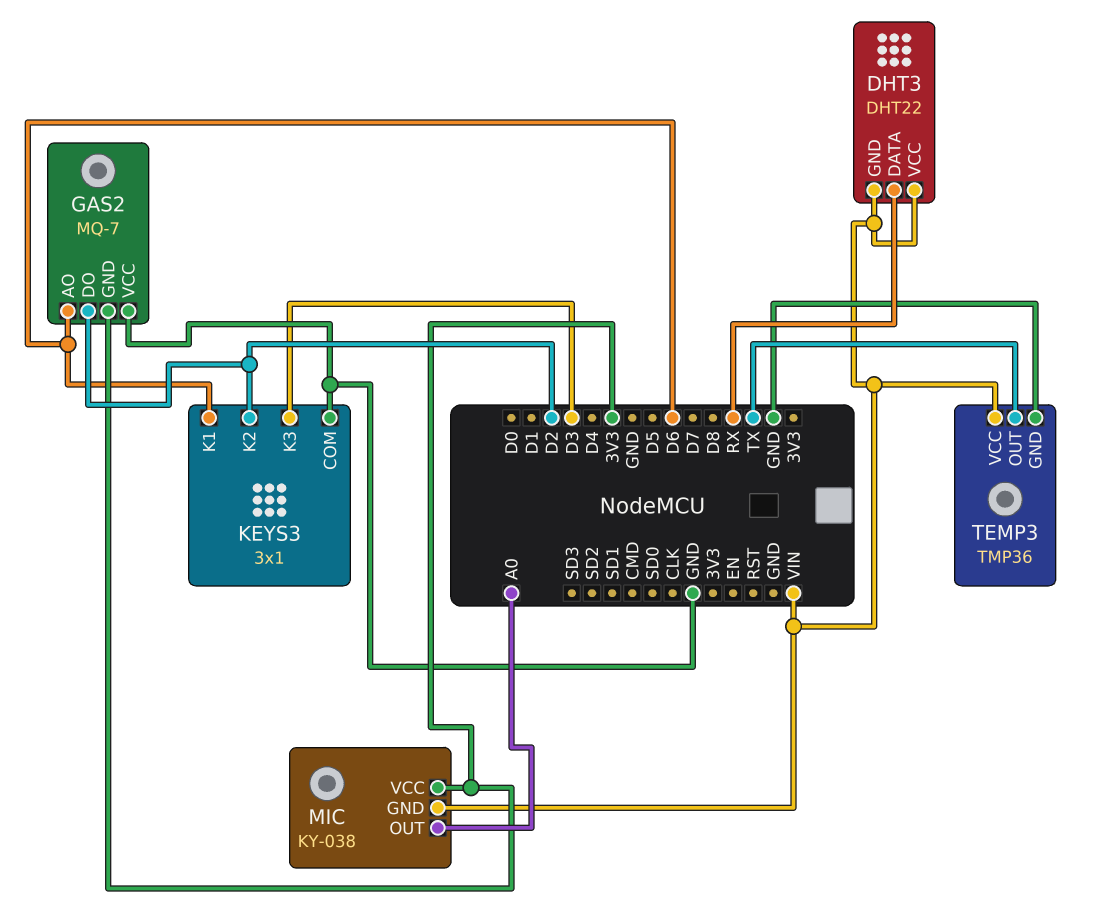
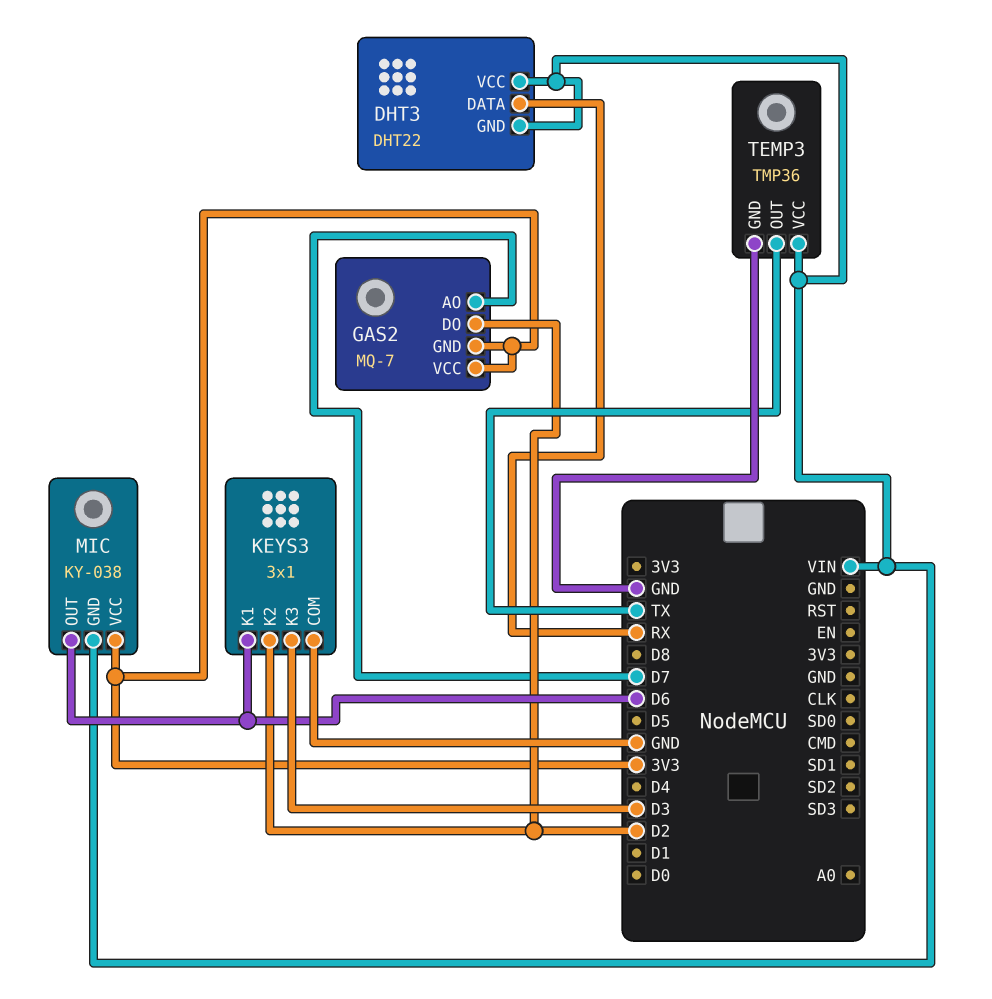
GAS2 pin AO: D6 -> D7
GAS2 pin VCC: GND -> 3V3
MIC pin OUT: A0 -> D6

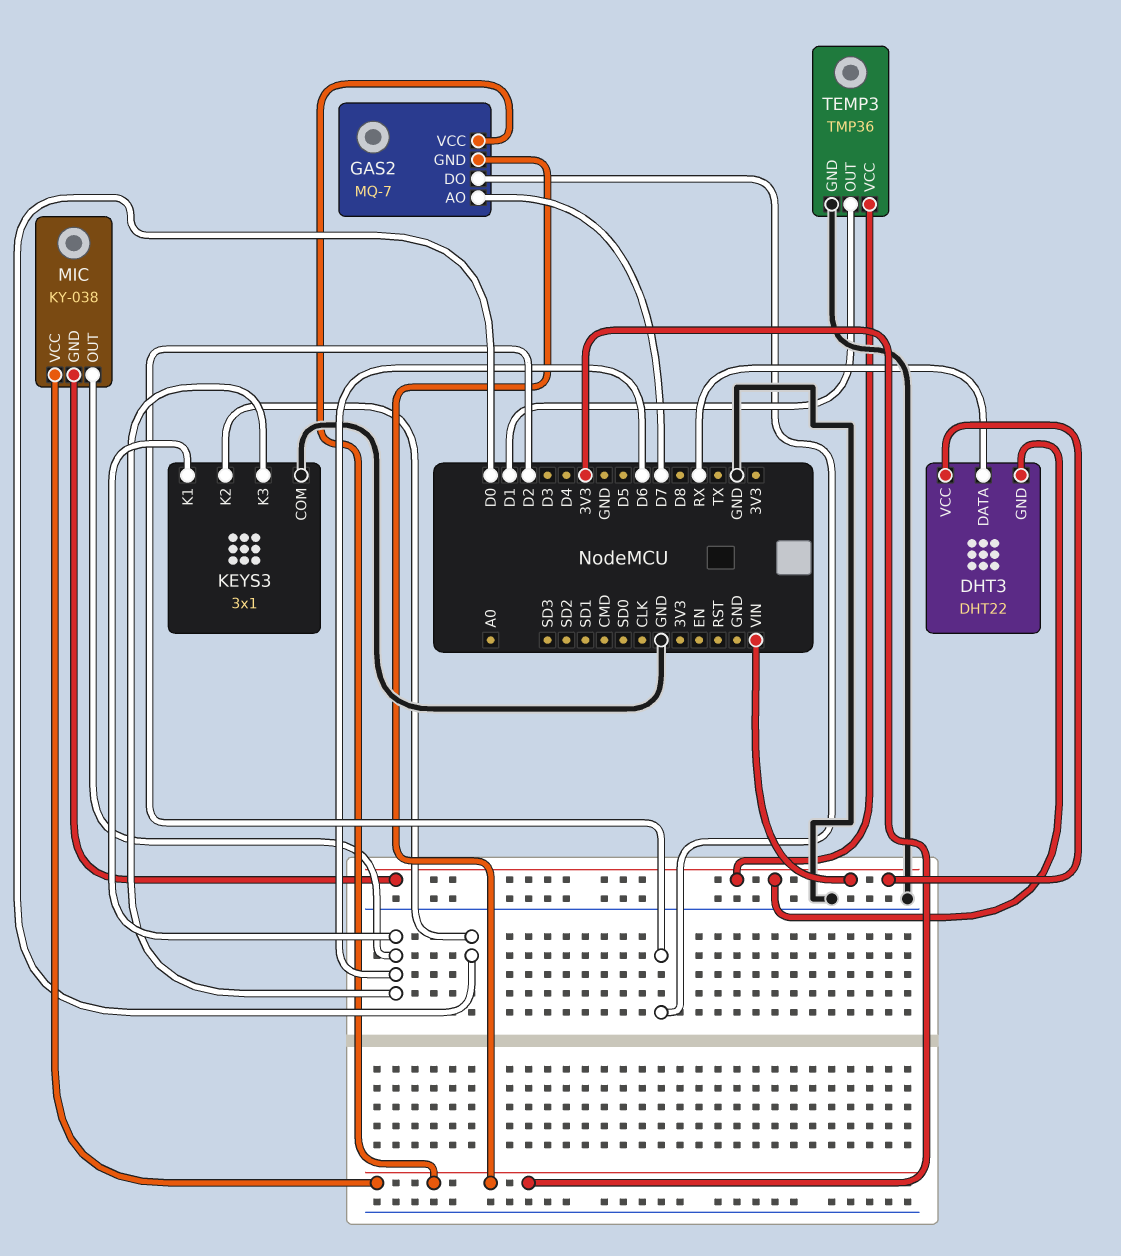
KEYS3 pin K2: D2 -> D0
KEYS3 pin K3: D3 -> D6
TEMP3 pin OUT: TX -> D1

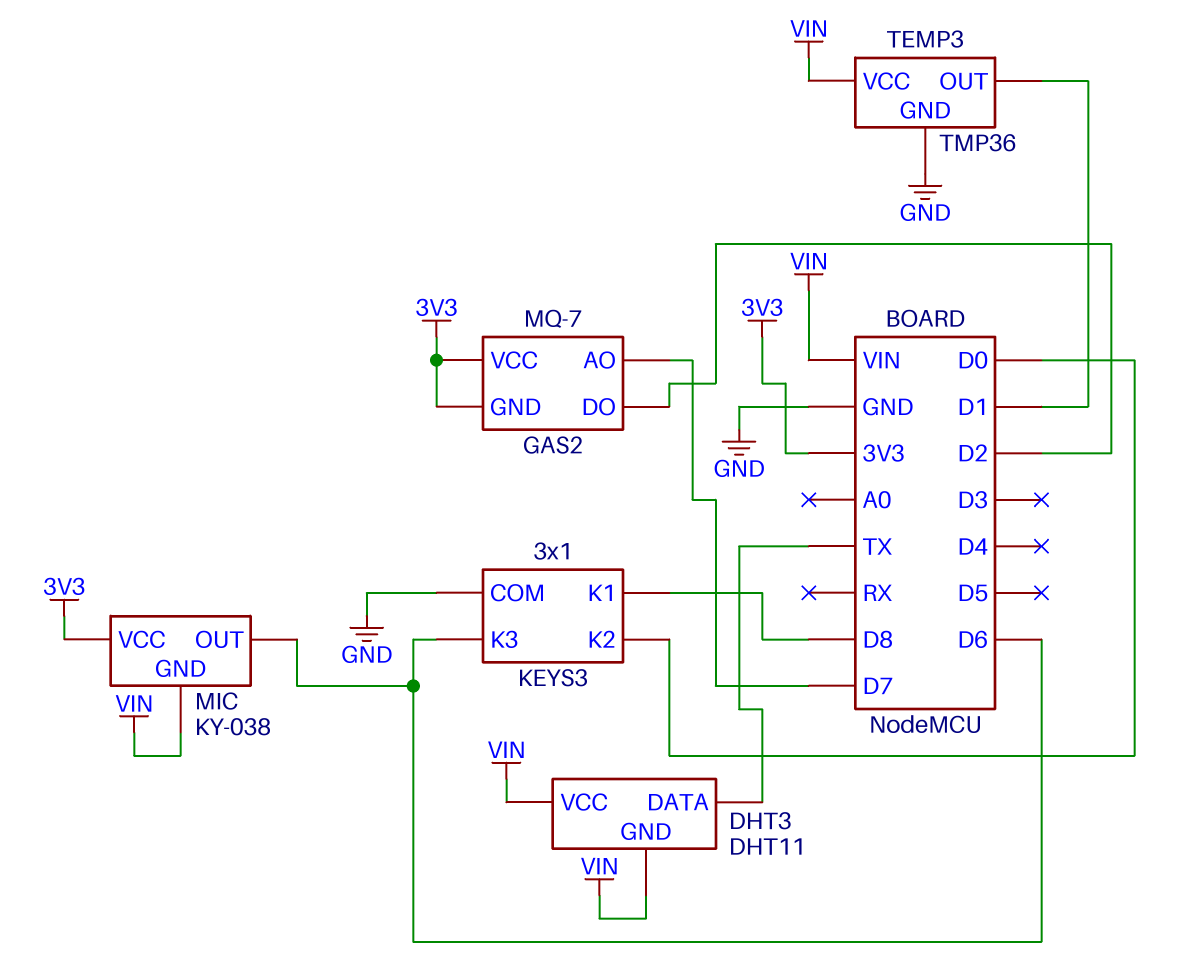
DHT3: DHT22 -> DHT11
DHT3 pin DATA: RX -> TX
KEYS3 pin K1: D6 -> D8

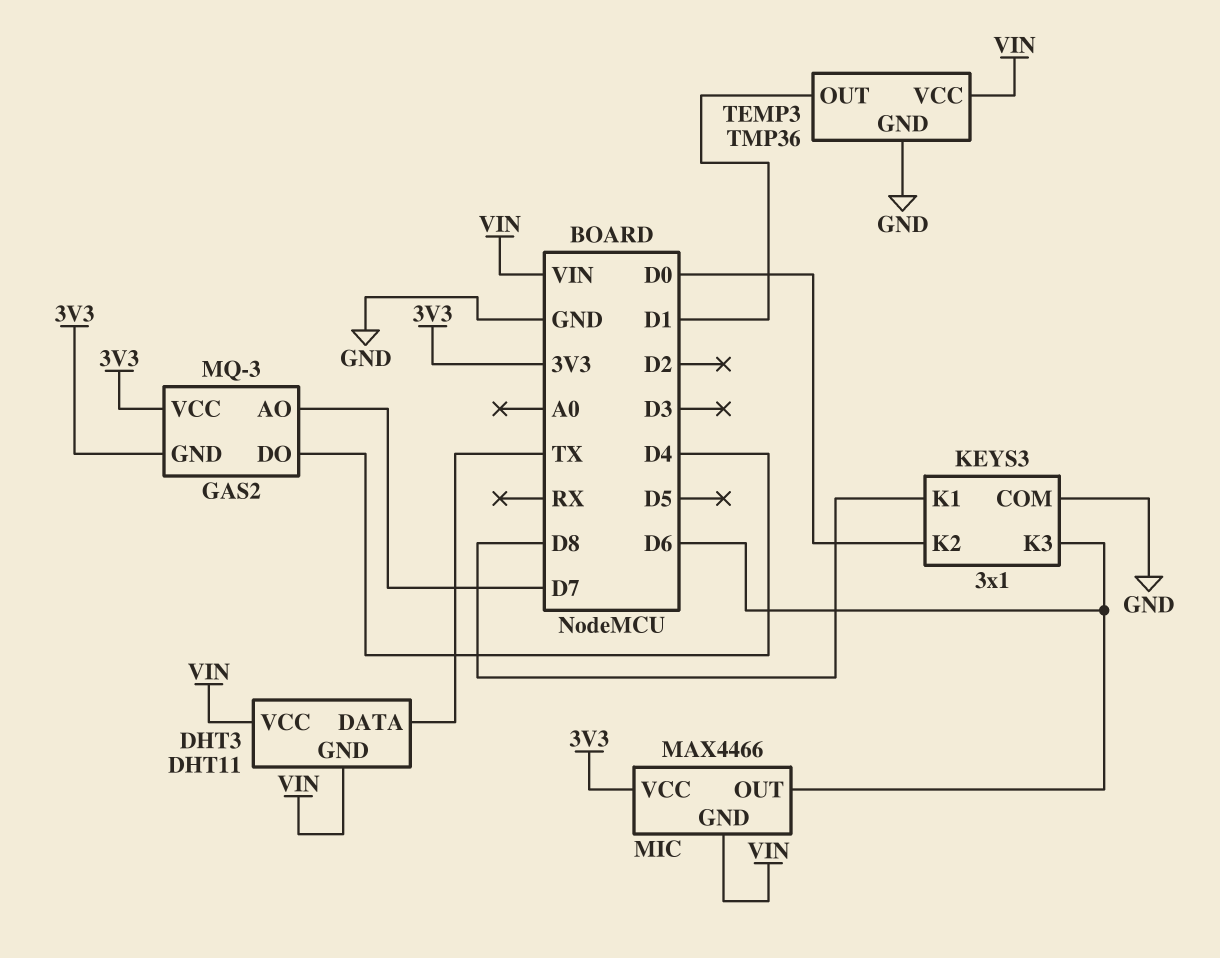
GAS2: MQ-7 -> MQ-3
GAS2 pin DO: D2 -> D4
MIC: KY-038 -> MAX4466

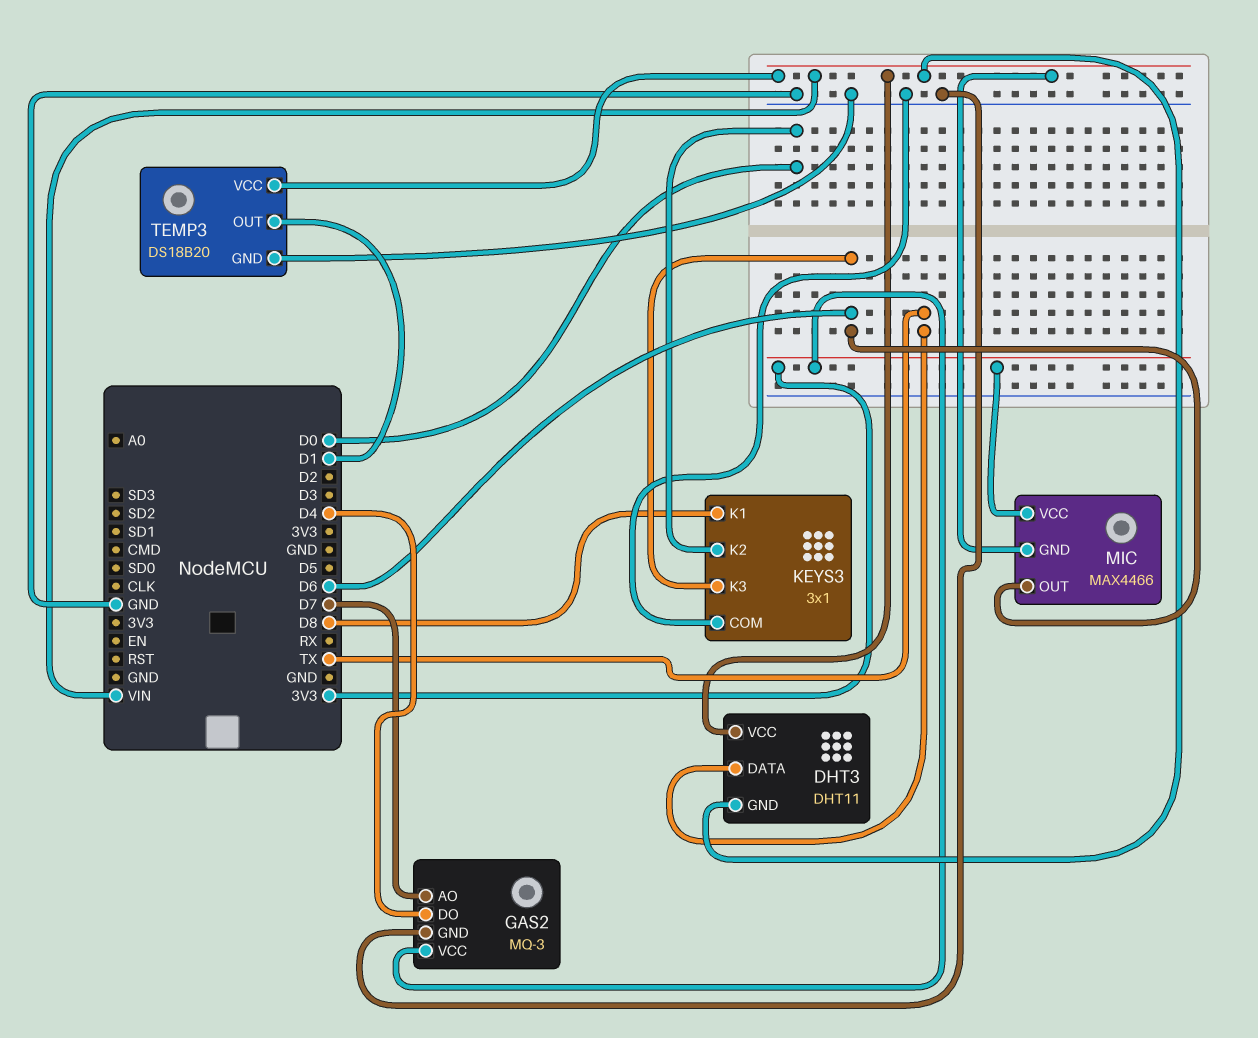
GAS2 pin GND: 3V3 -> GND
TEMP3: TMP36 -> DS18B20

